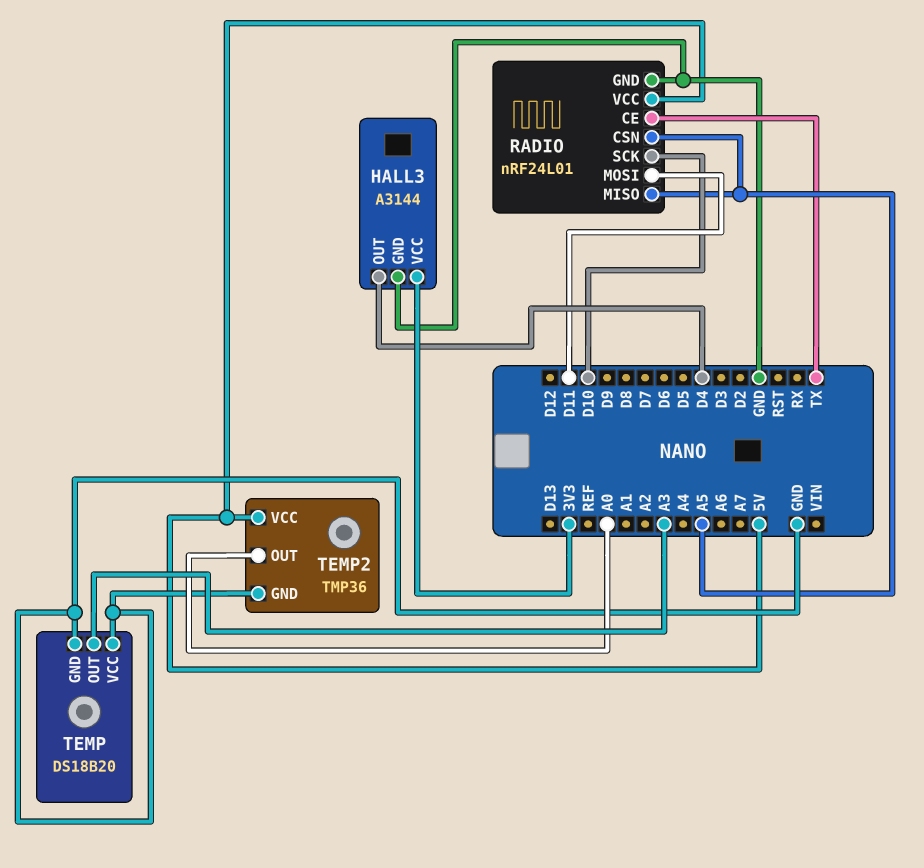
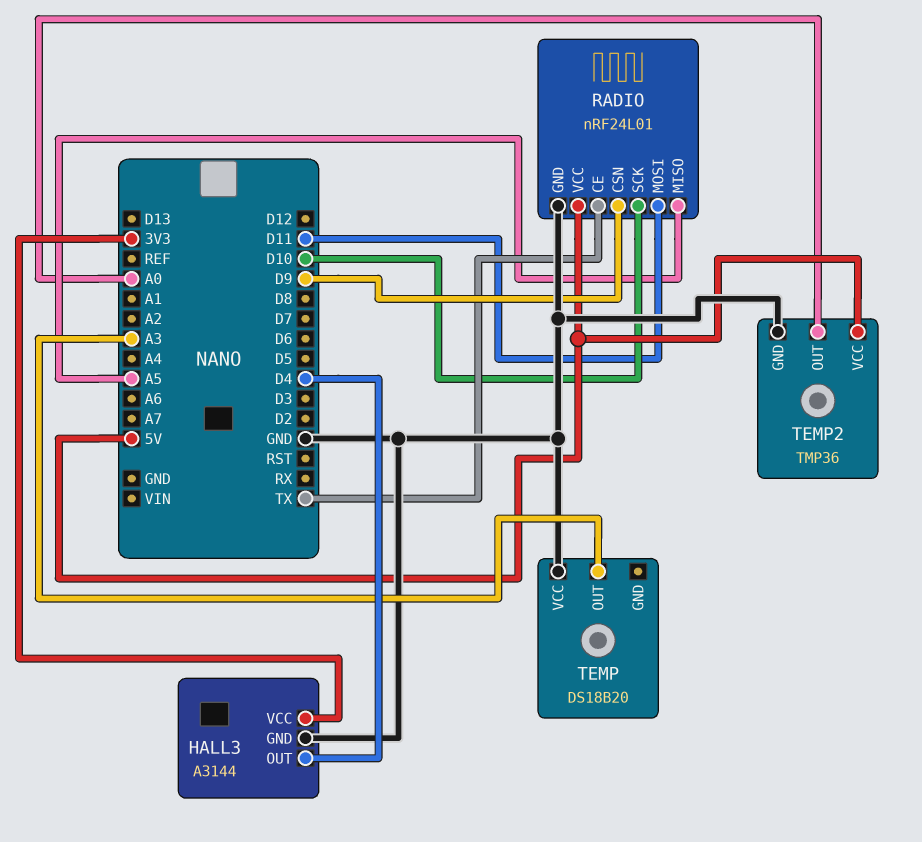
RADIO pin CSN: A5 -> D9
TEMP pin GND: GND -> none

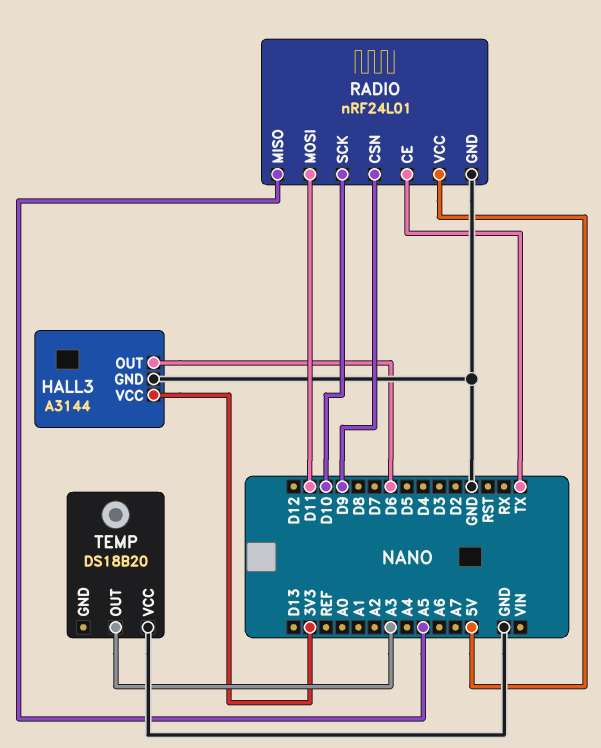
HALL3 pin OUT: D4 -> D6
TEMP2: TMP36 -> none
TEMP2 pin GND: GND -> none
TEMP2 pin OUT: A0 -> none
TEMP2 pin VCC: 5V -> none

